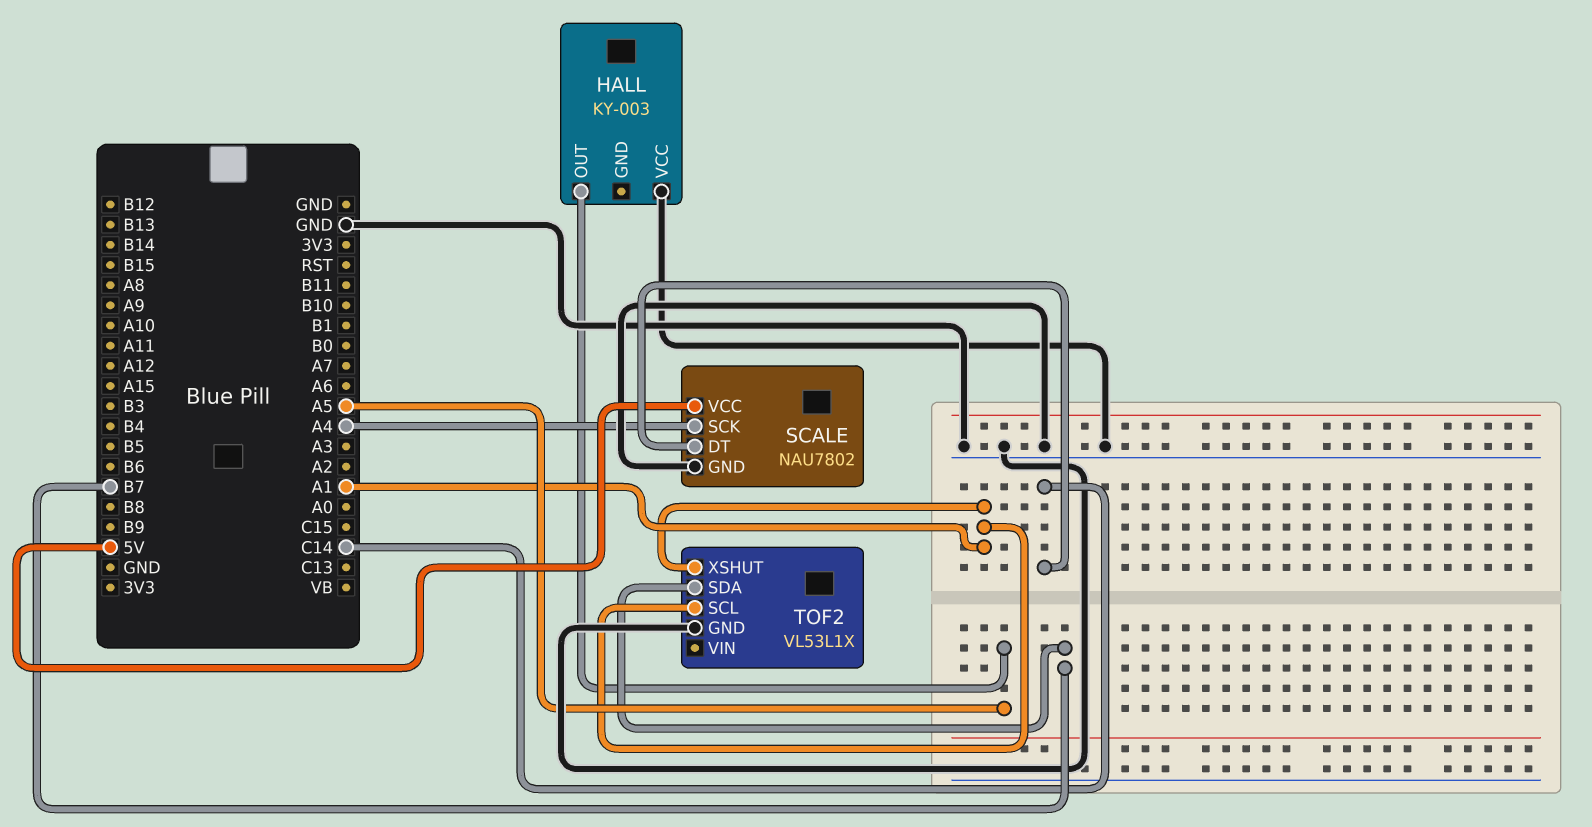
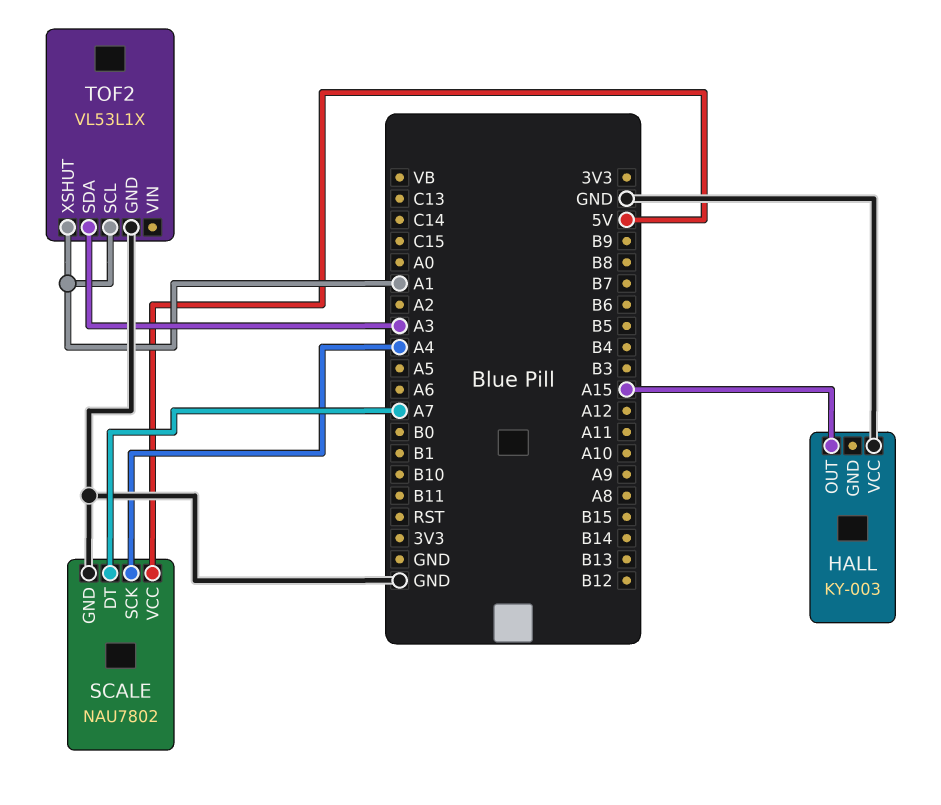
HALL pin OUT: A5 -> A15
SCALE pin DT: C14 -> A7
TOF2 pin SDA: B7 -> A3

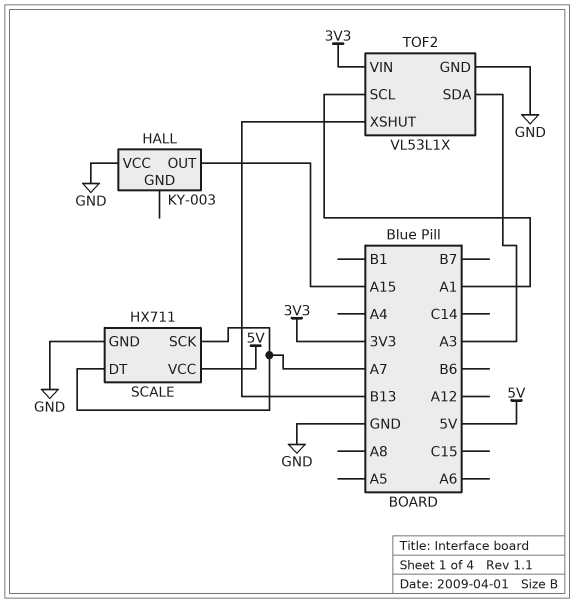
SCALE: NAU7802 -> HX711
SCALE pin SCK: A4 -> A7
TOF2 pin VIN: none -> 3V3
TOF2 pin XSHUT: A1 -> B13

